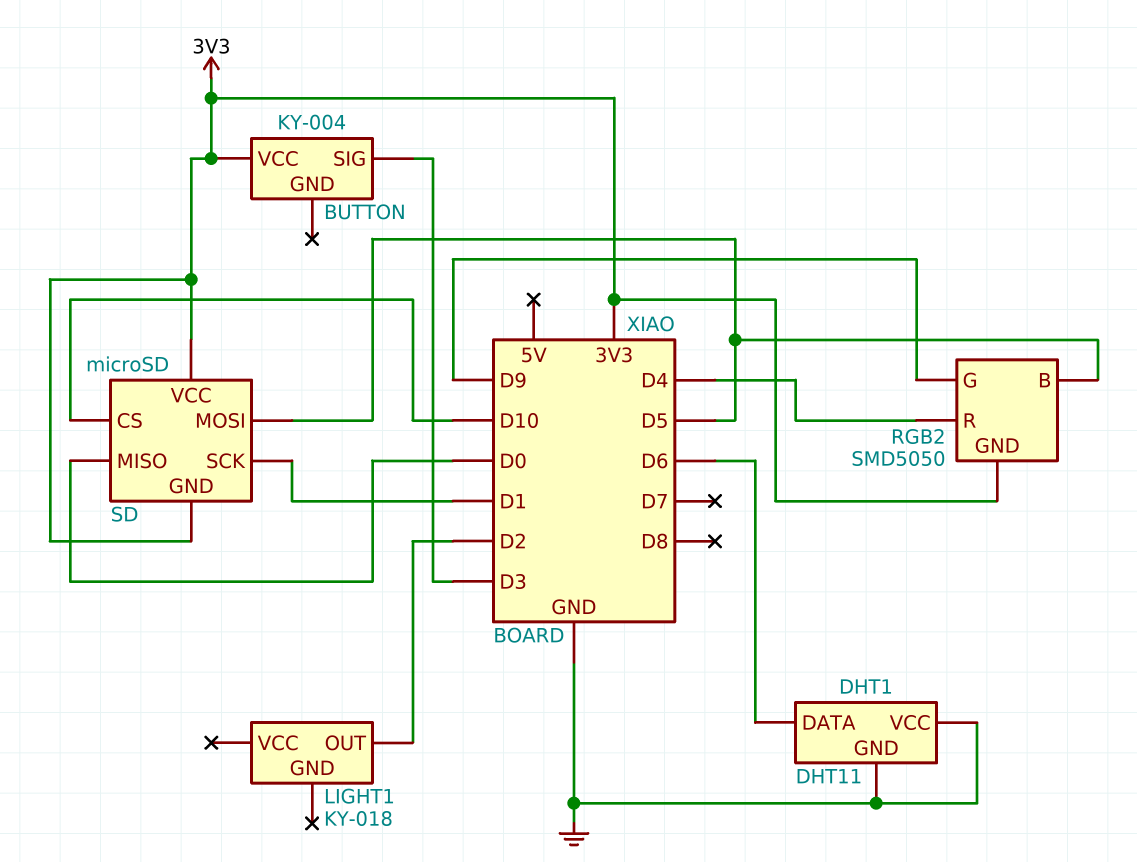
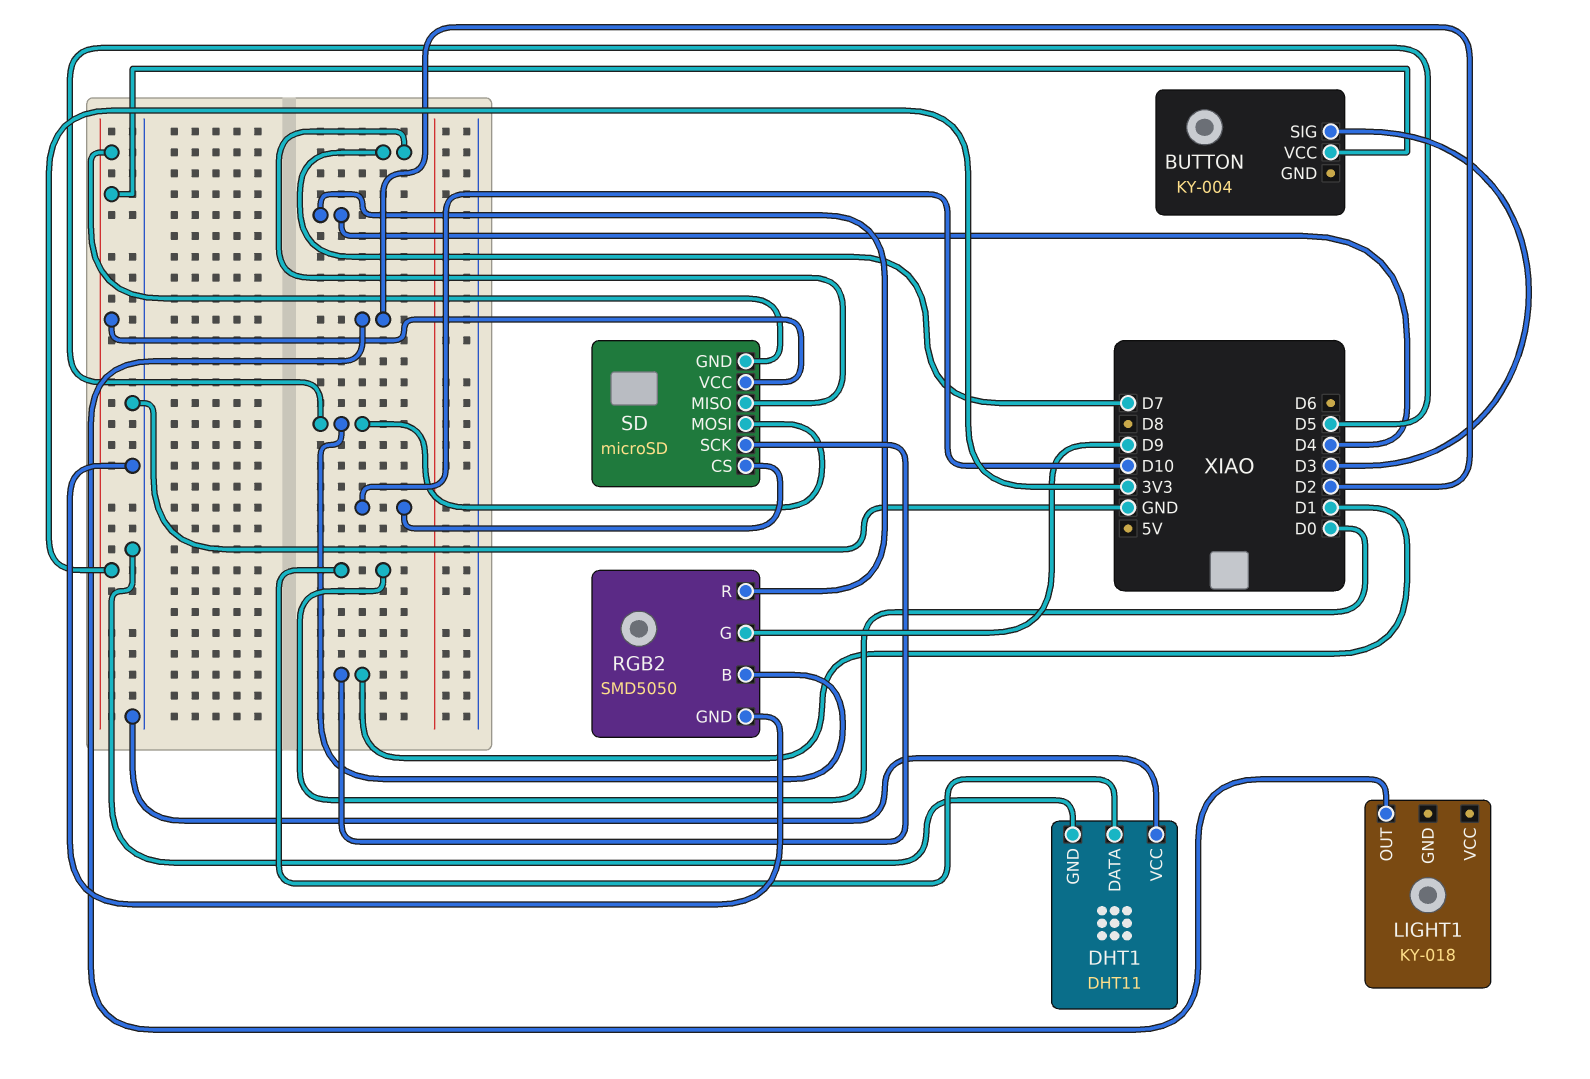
DHT1 pin DATA: D6 -> D0
RGB2 pin GND: 3V3 -> GND
SD pin MISO: D0 -> D7

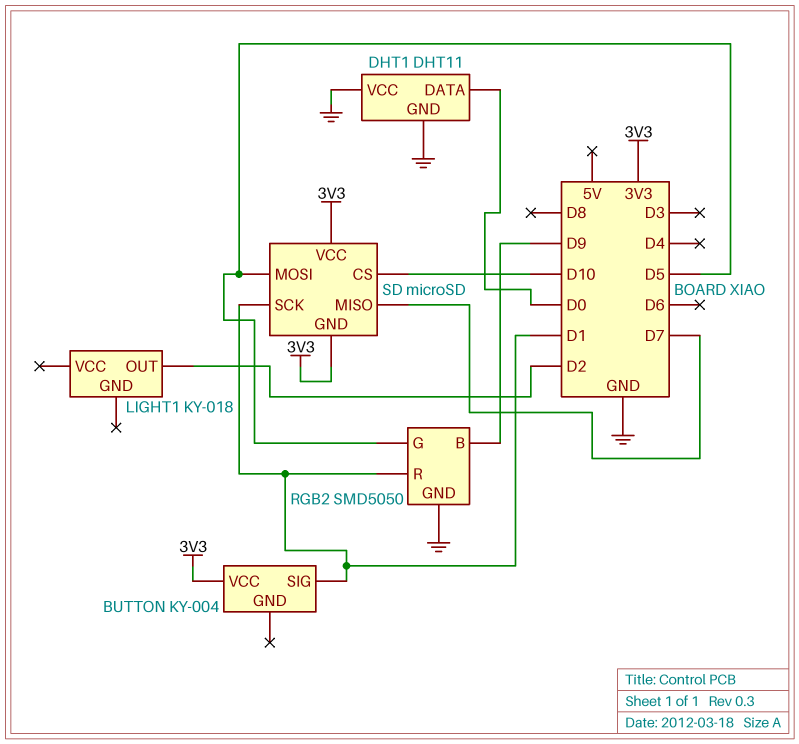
BUTTON pin SIG: D3 -> D1
RGB2 pin B: D5 -> D9
RGB2 pin G: D9 -> D5
RGB2 pin R: D4 -> D1

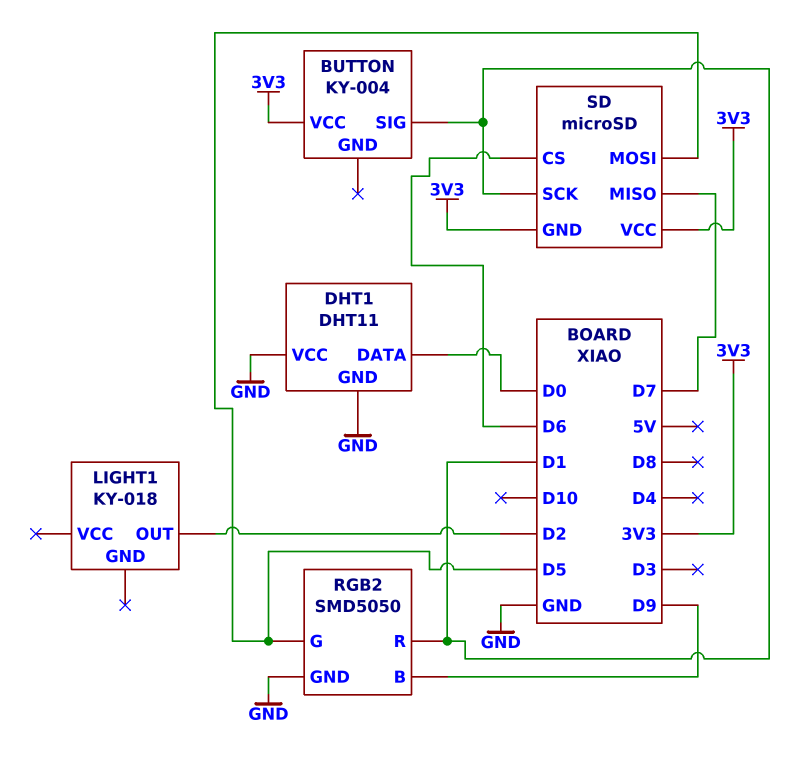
SD pin CS: D10 -> D6

